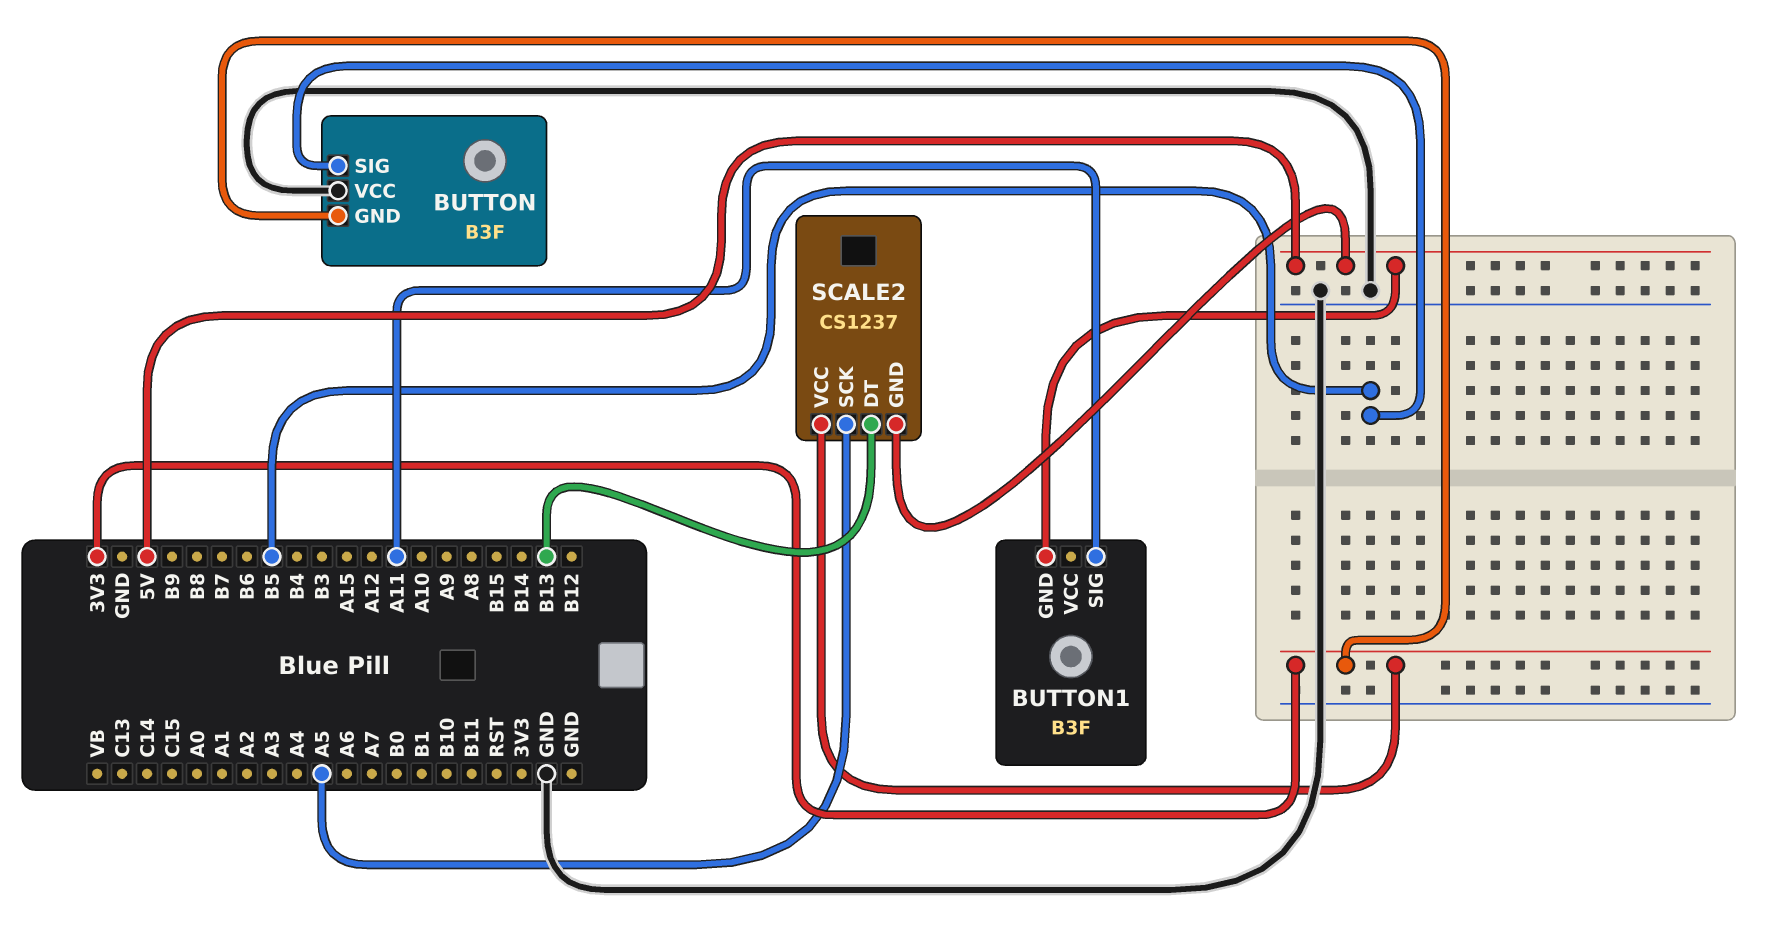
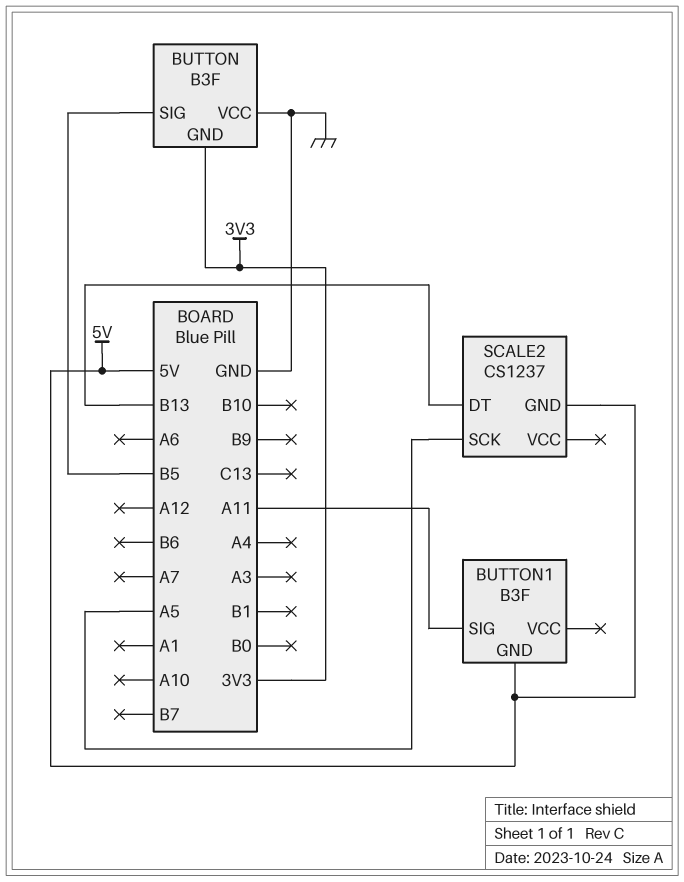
SCALE2 pin VCC: 3V3 -> none

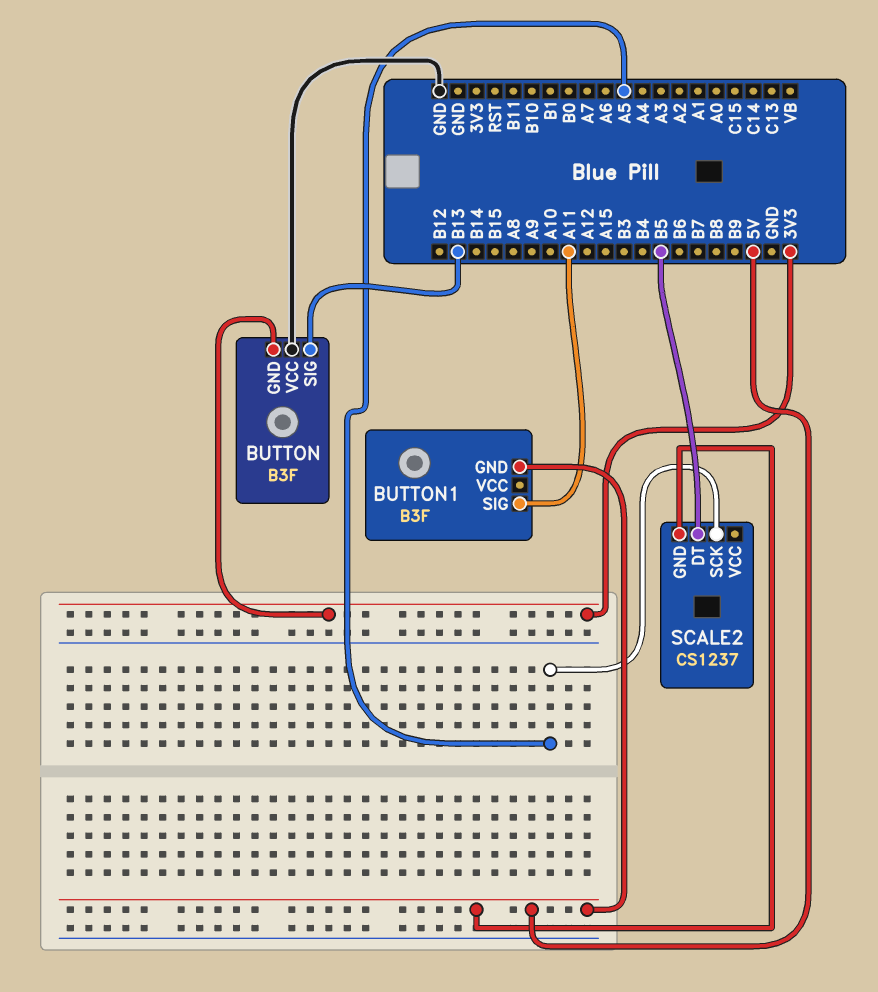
BUTTON pin SIG: B5 -> B13
SCALE2 pin DT: B13 -> B5

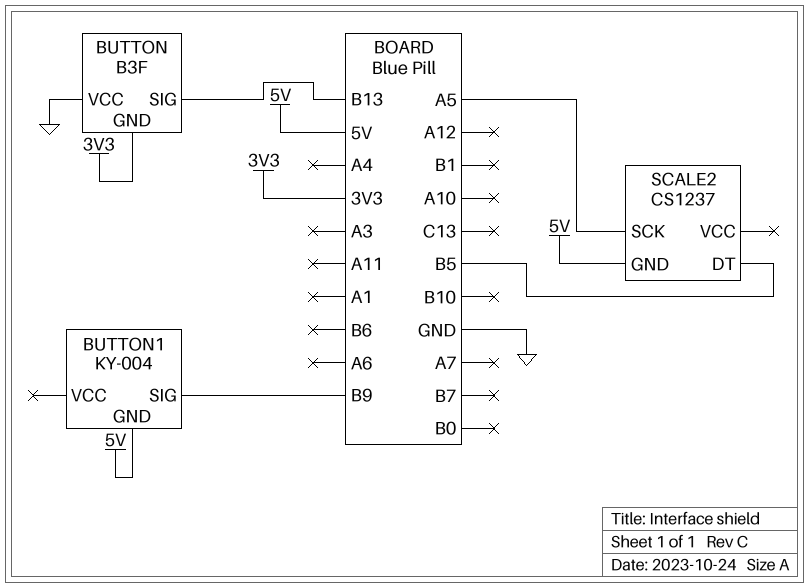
BUTTON1: B3F -> KY-004
BUTTON1 pin SIG: A11 -> B9

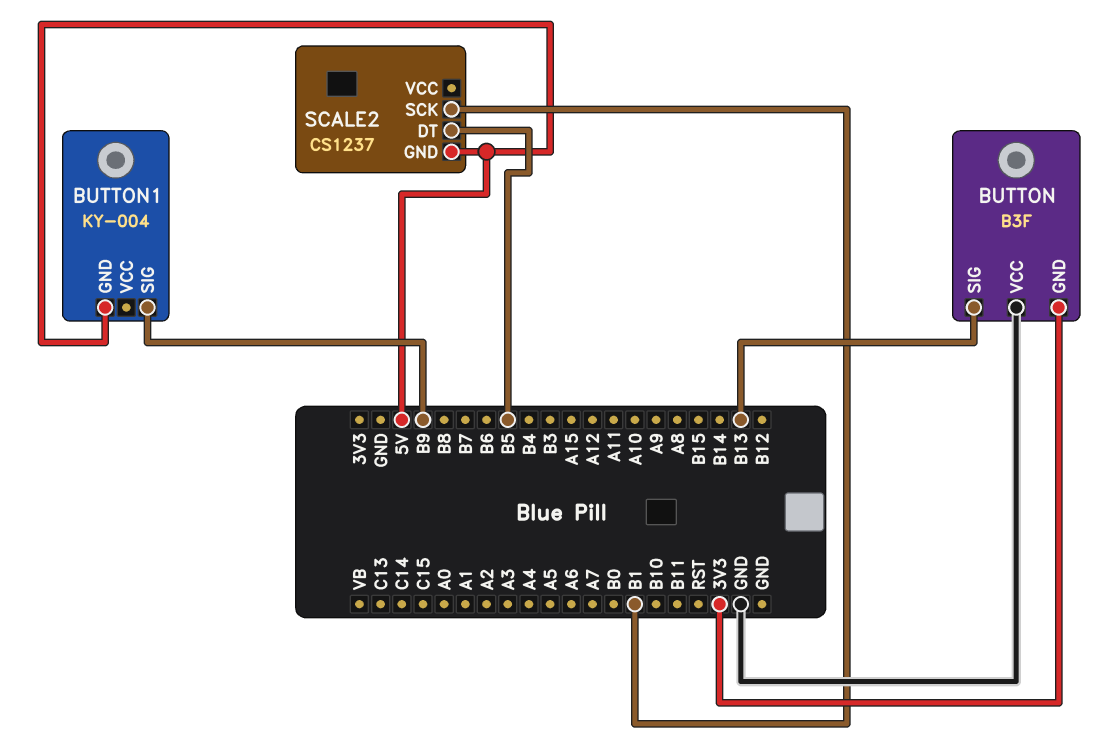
SCALE2 pin SCK: A5 -> B1

